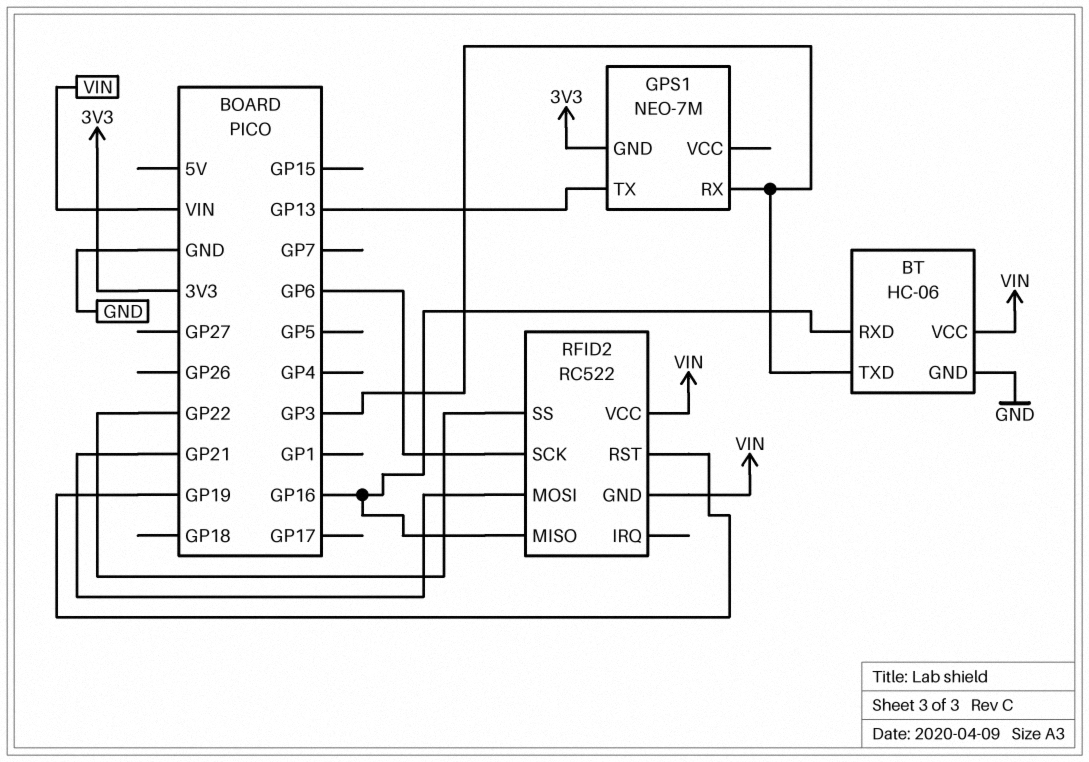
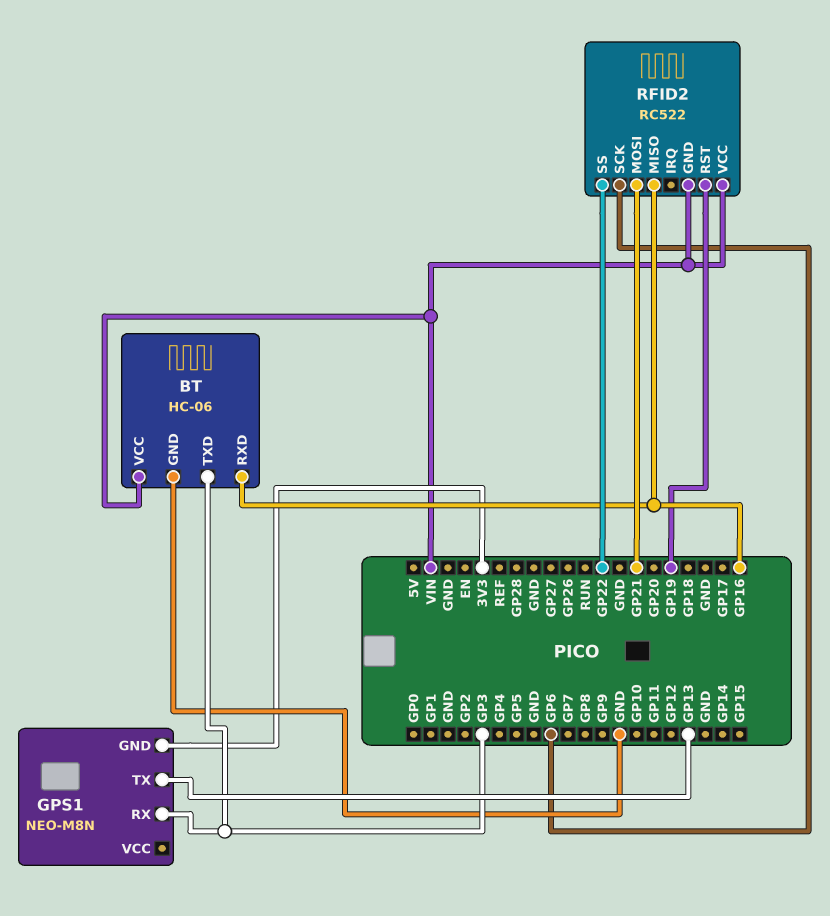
GPS1: NEO-7M -> NEO-M8N

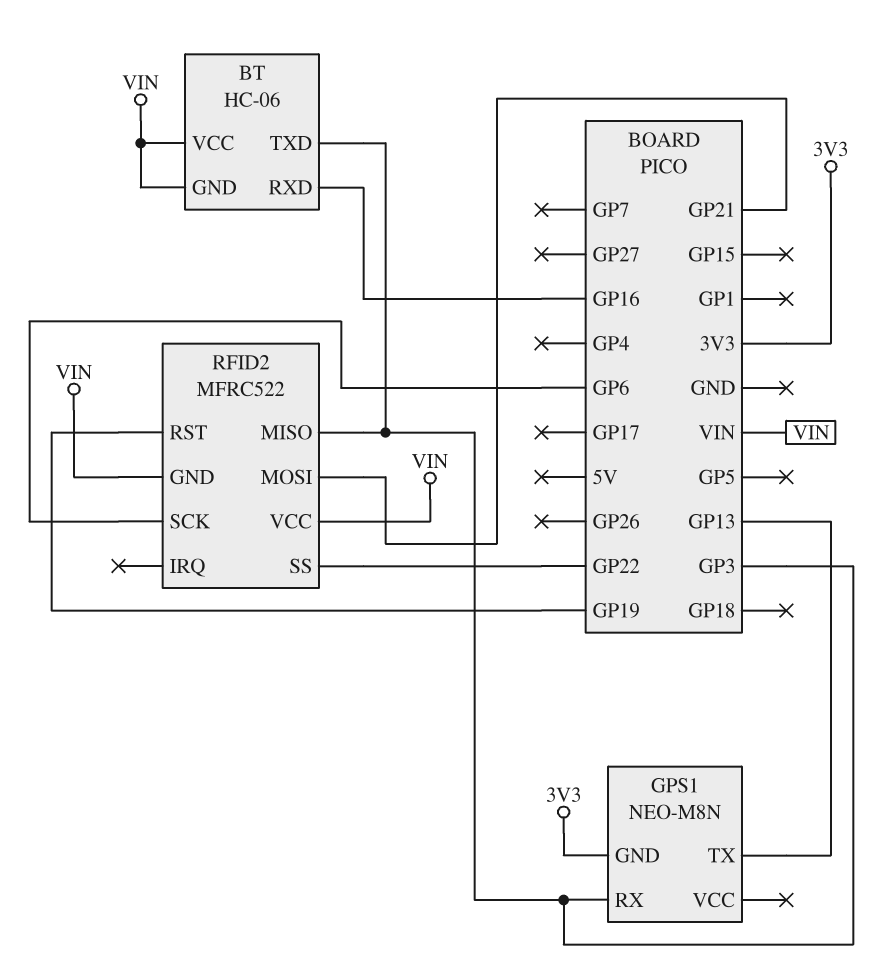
BT pin GND: GND -> VIN
RFID2: RC522 -> MFRC522
RFID2 pin MISO: GP16 -> GP3

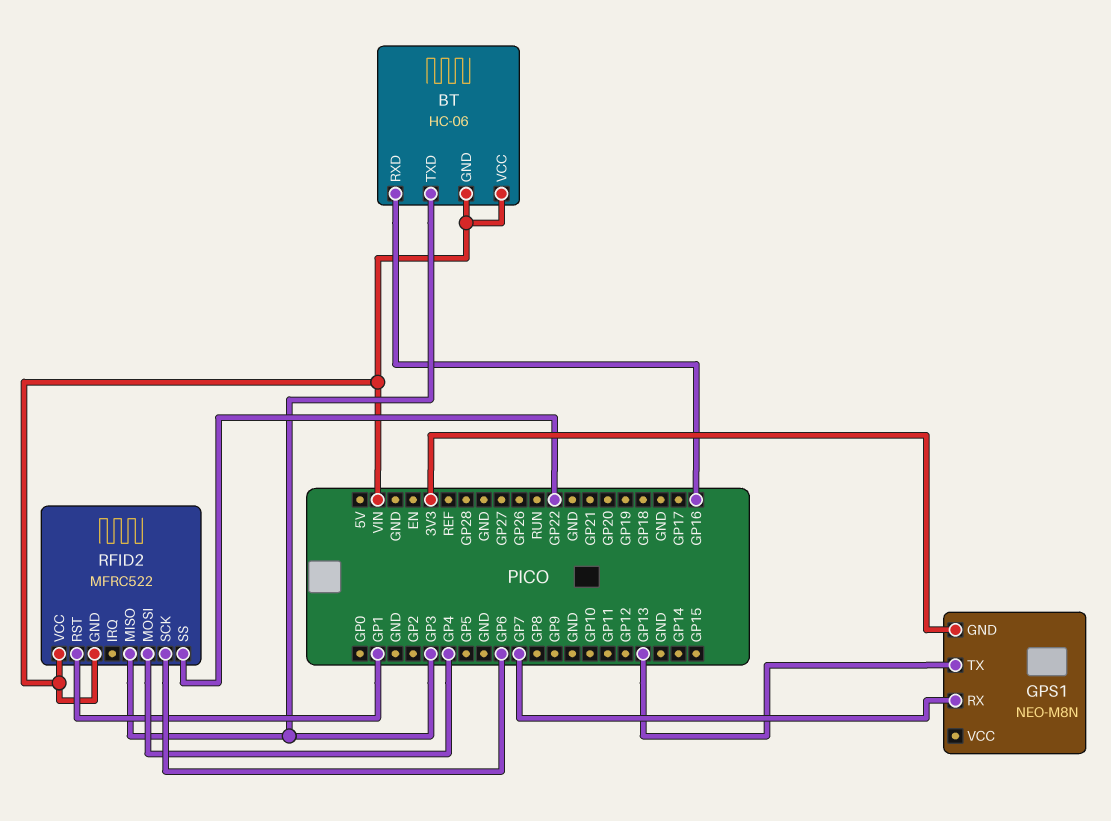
GPS1 pin RX: GP3 -> GP7
RFID2 pin MOSI: GP21 -> GP4
RFID2 pin RST: GP19 -> GP1

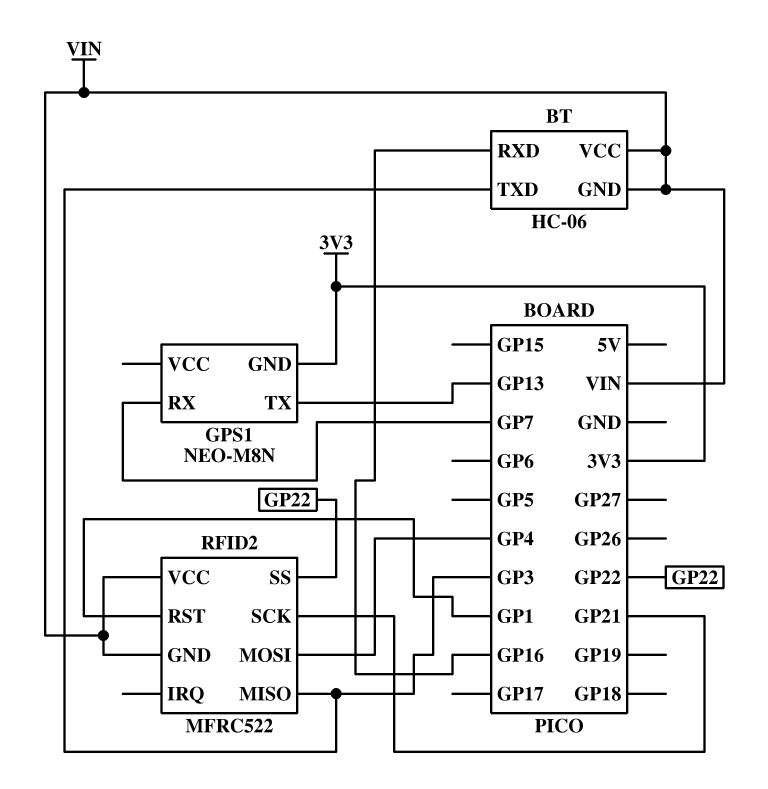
RFID2 pin SCK: GP6 -> GP21

